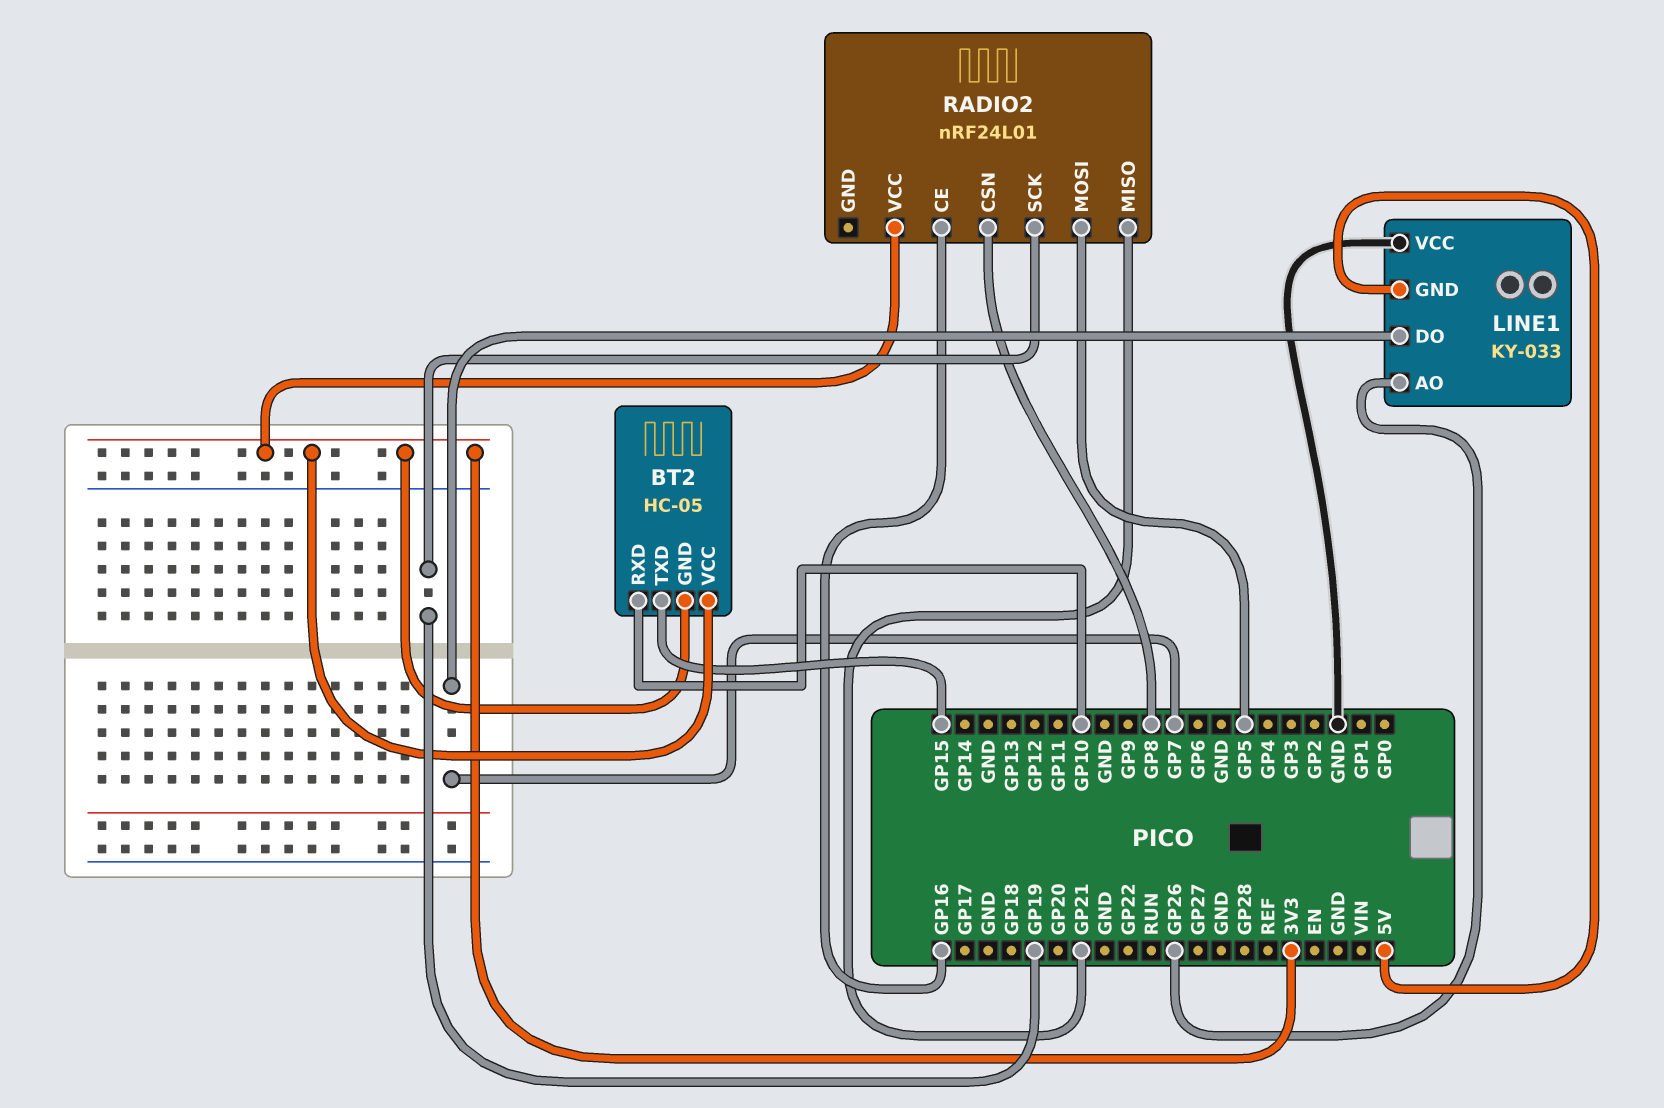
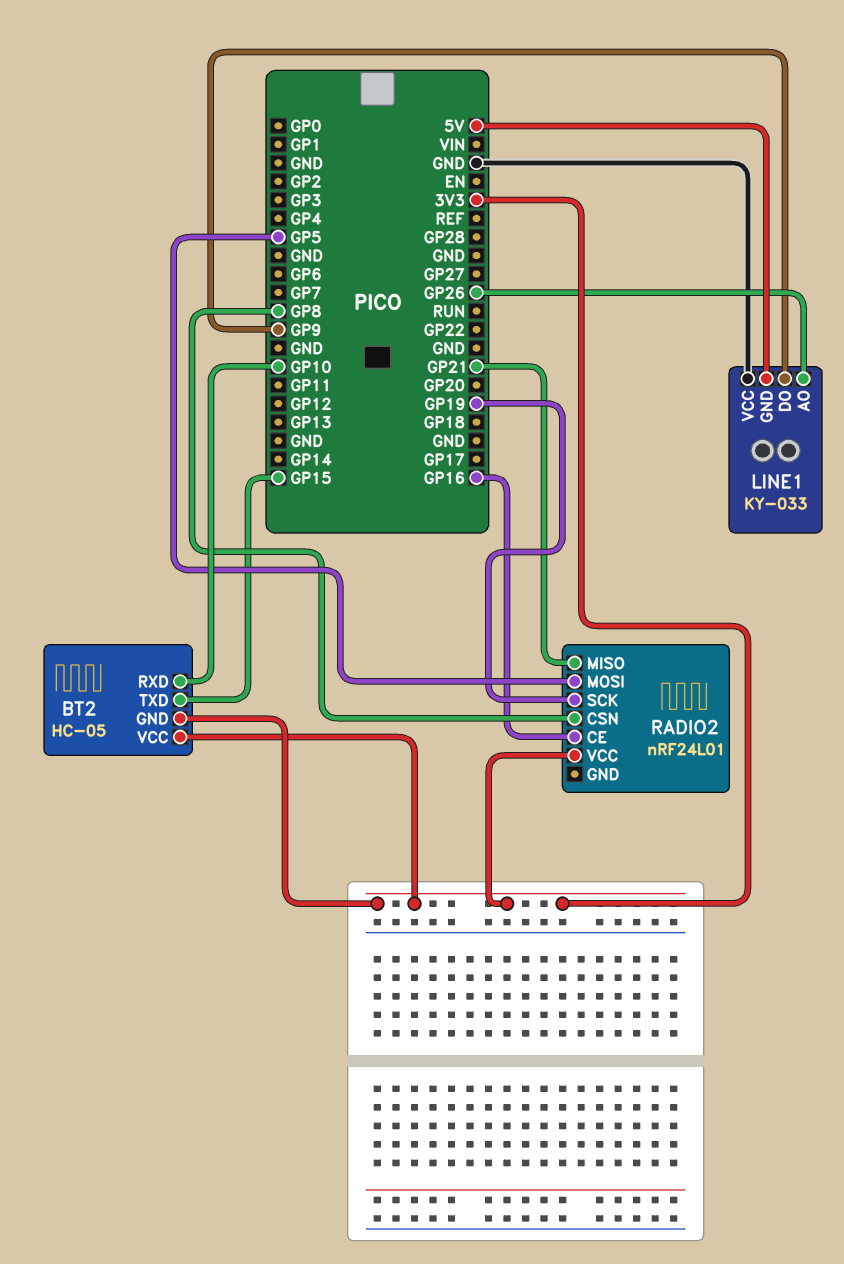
LINE1 pin DO: GP7 -> GP9

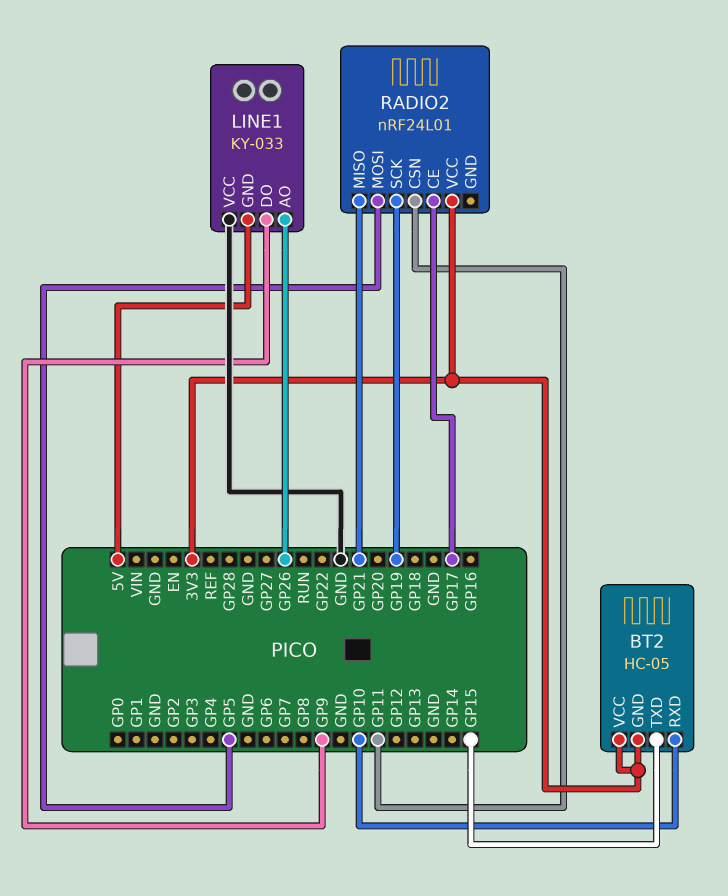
RADIO2 pin CE: GP16 -> GP17
RADIO2 pin CSN: GP8 -> GP11

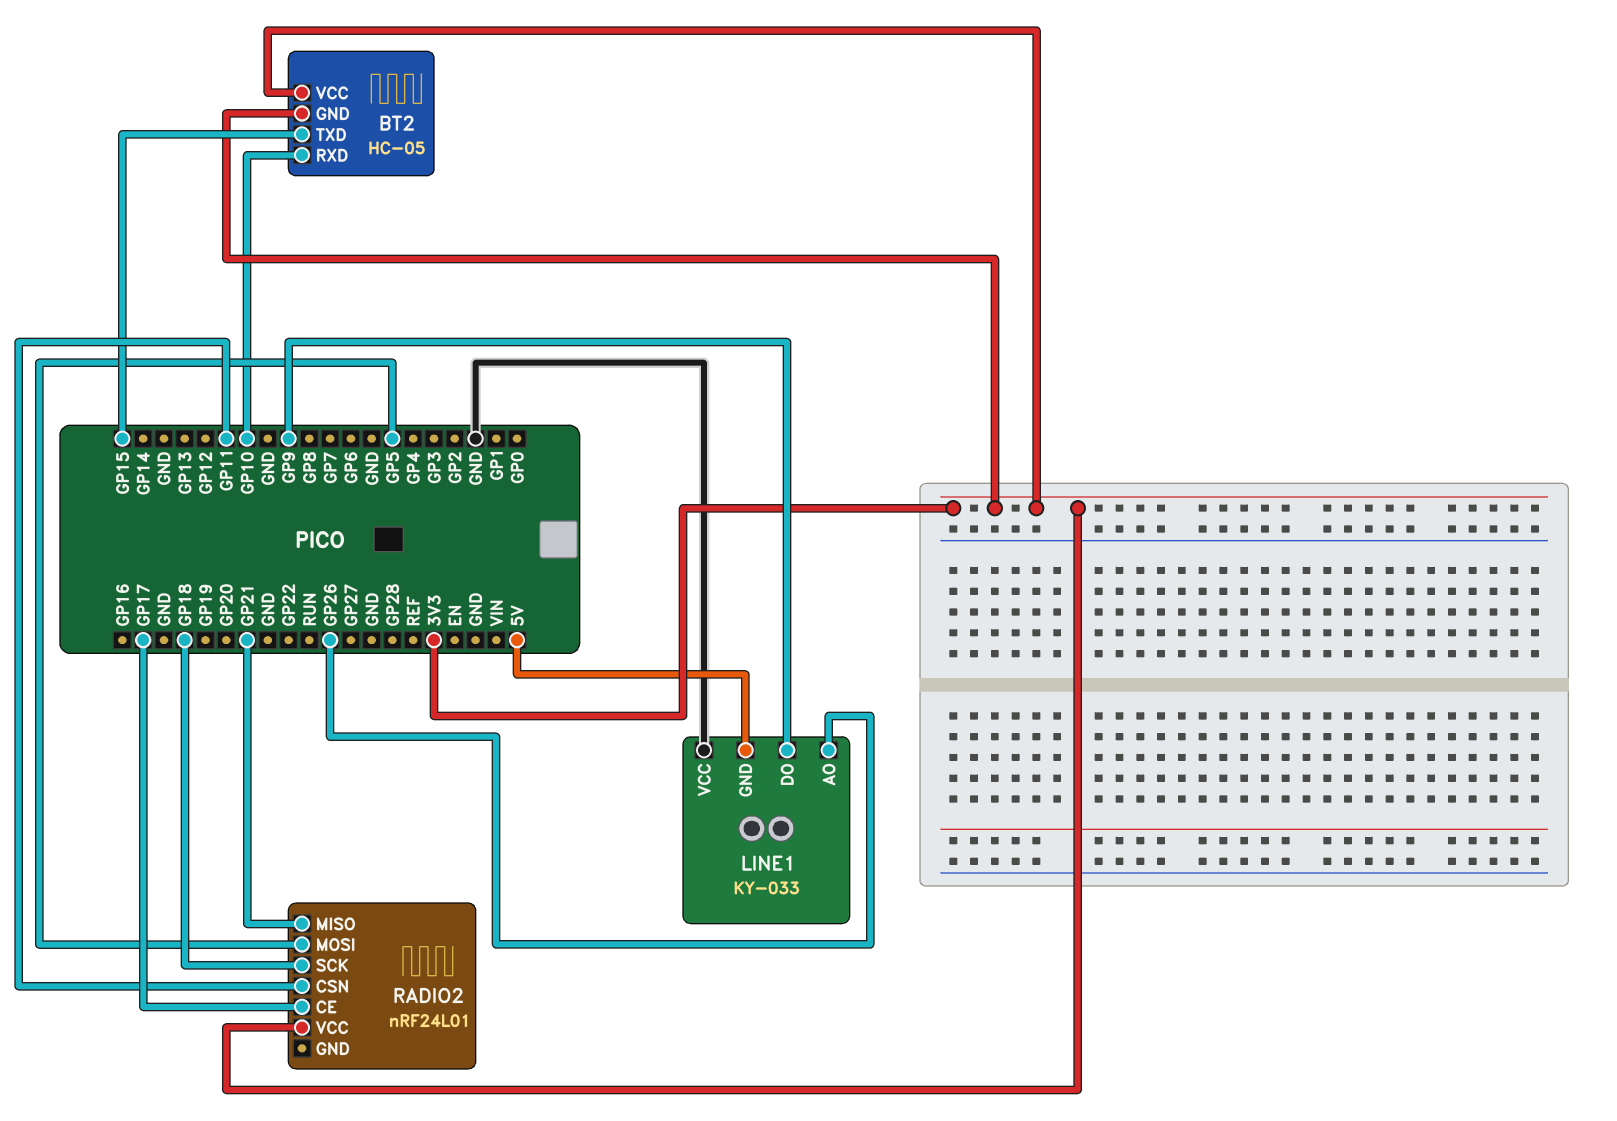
RADIO2 pin SCK: GP19 -> GP18

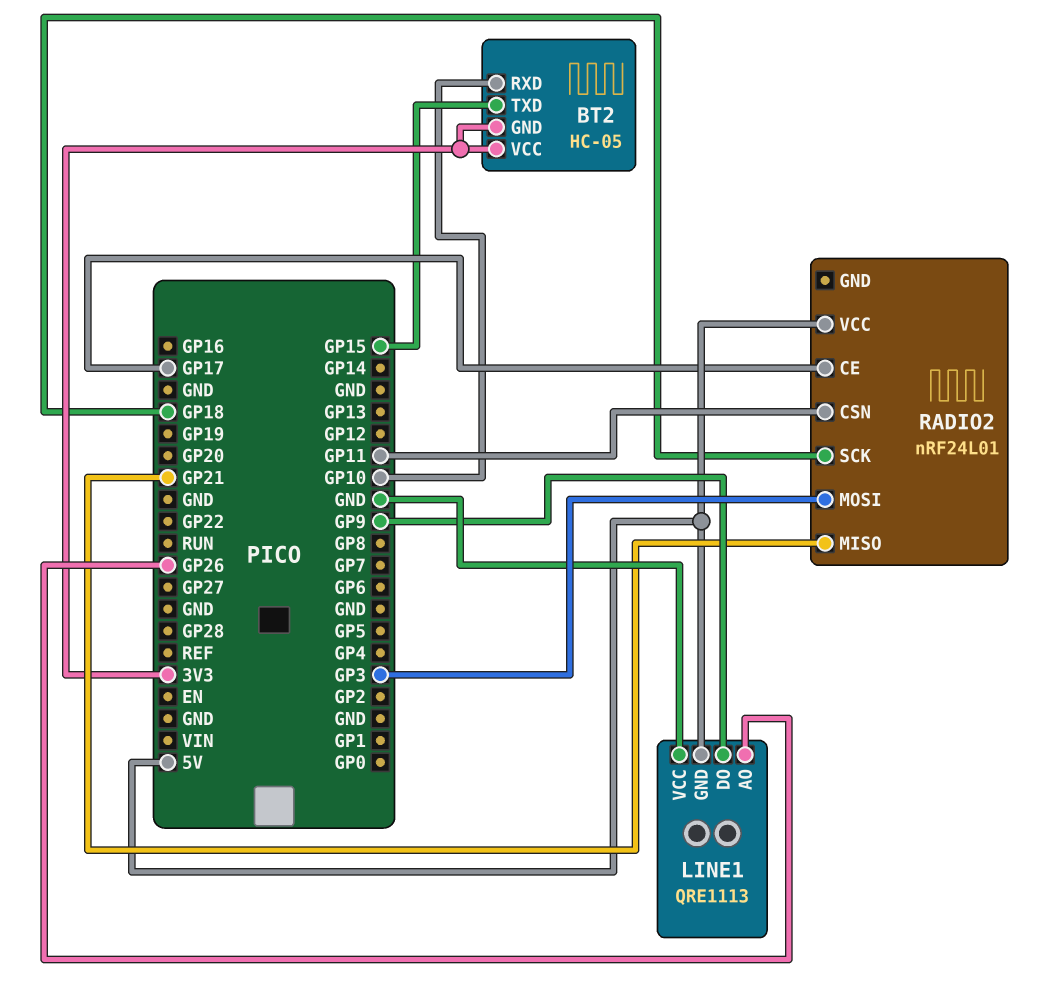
LINE1: KY-033 -> QRE1113
RADIO2 pin MOSI: GP5 -> GP3
RADIO2 pin VCC: 3V3 -> 5V

